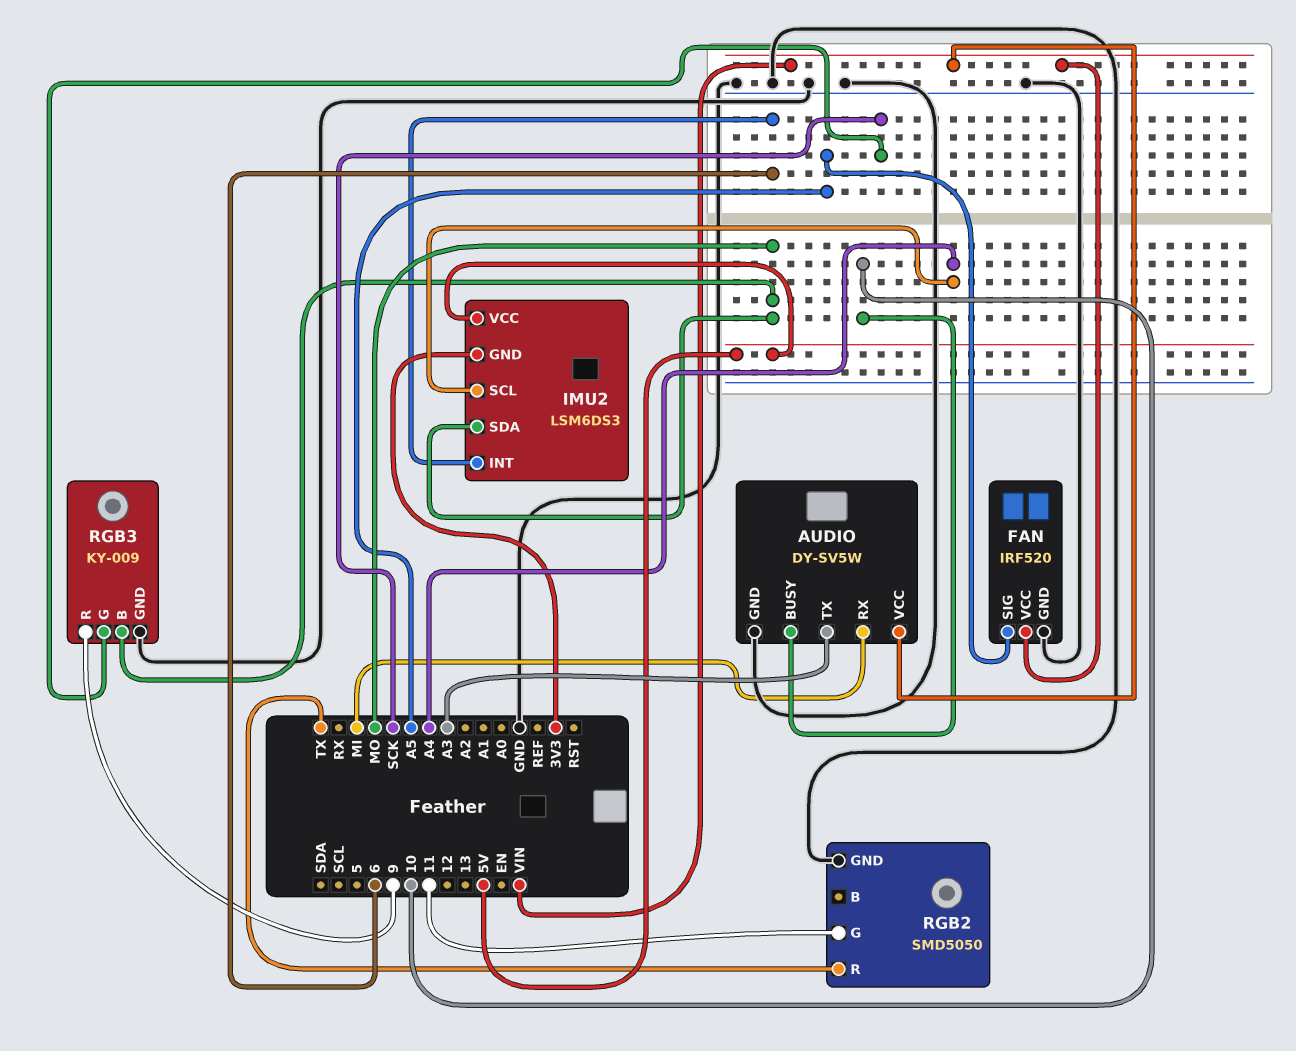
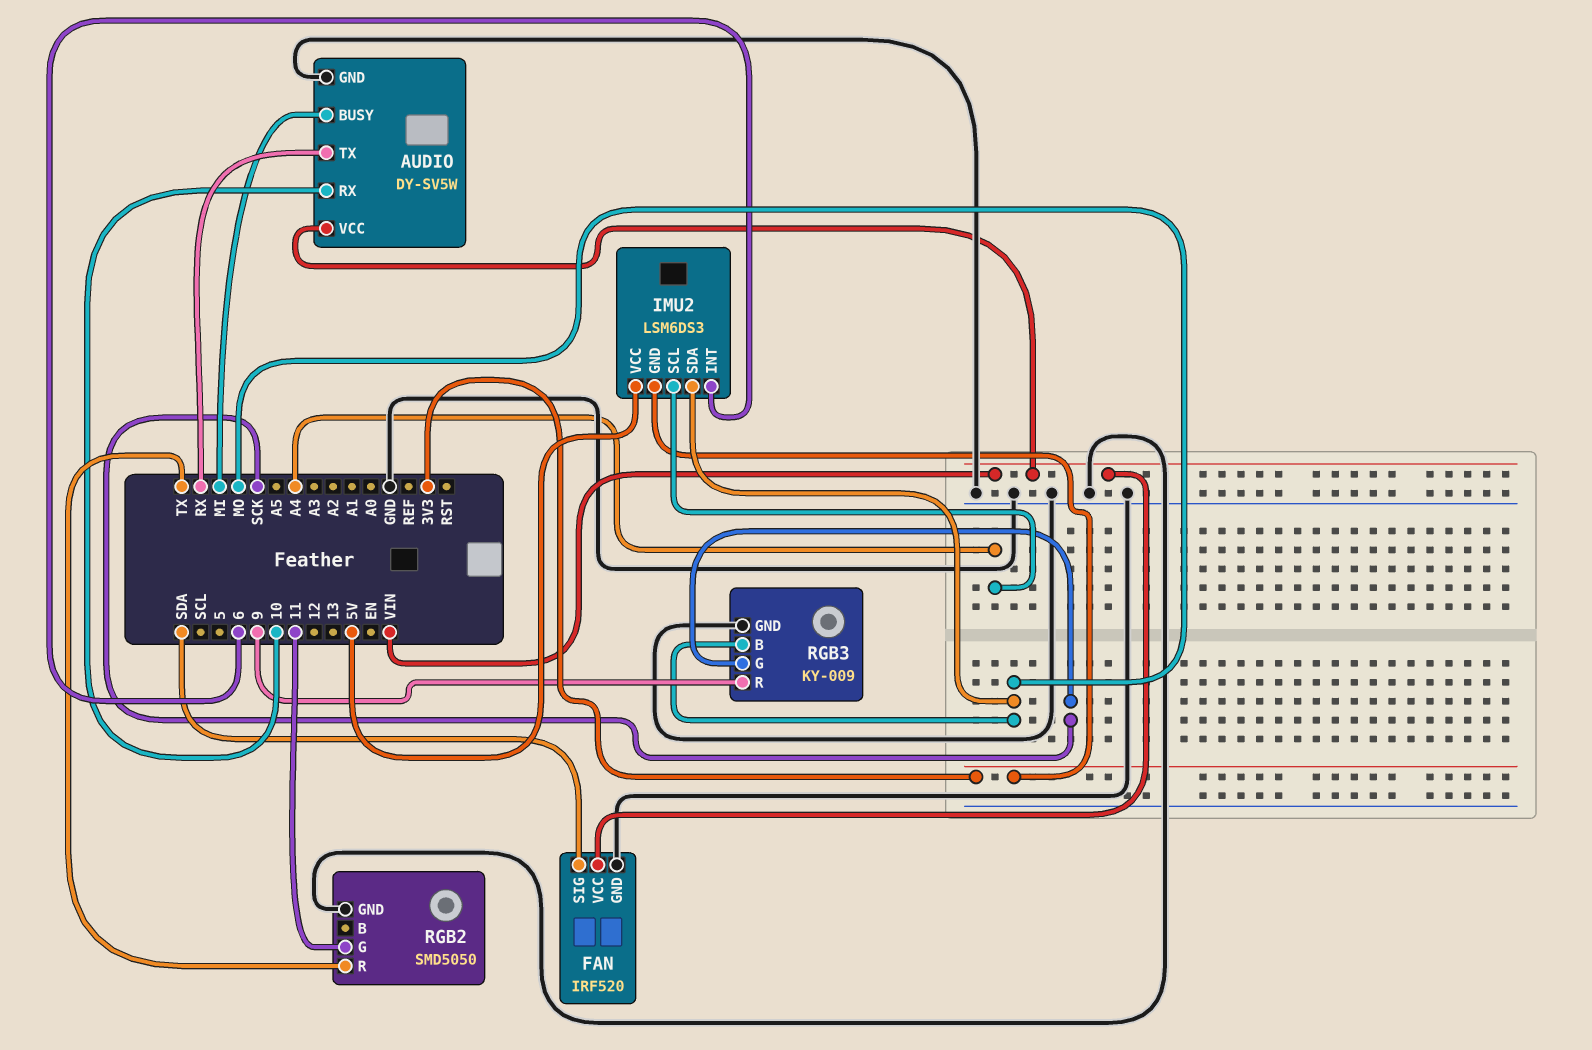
AUDIO pin BUSY: 10 -> MI
AUDIO pin RX: MI -> 10
AUDIO pin TX: A3 -> RX
FAN pin SIG: A5 -> SDA

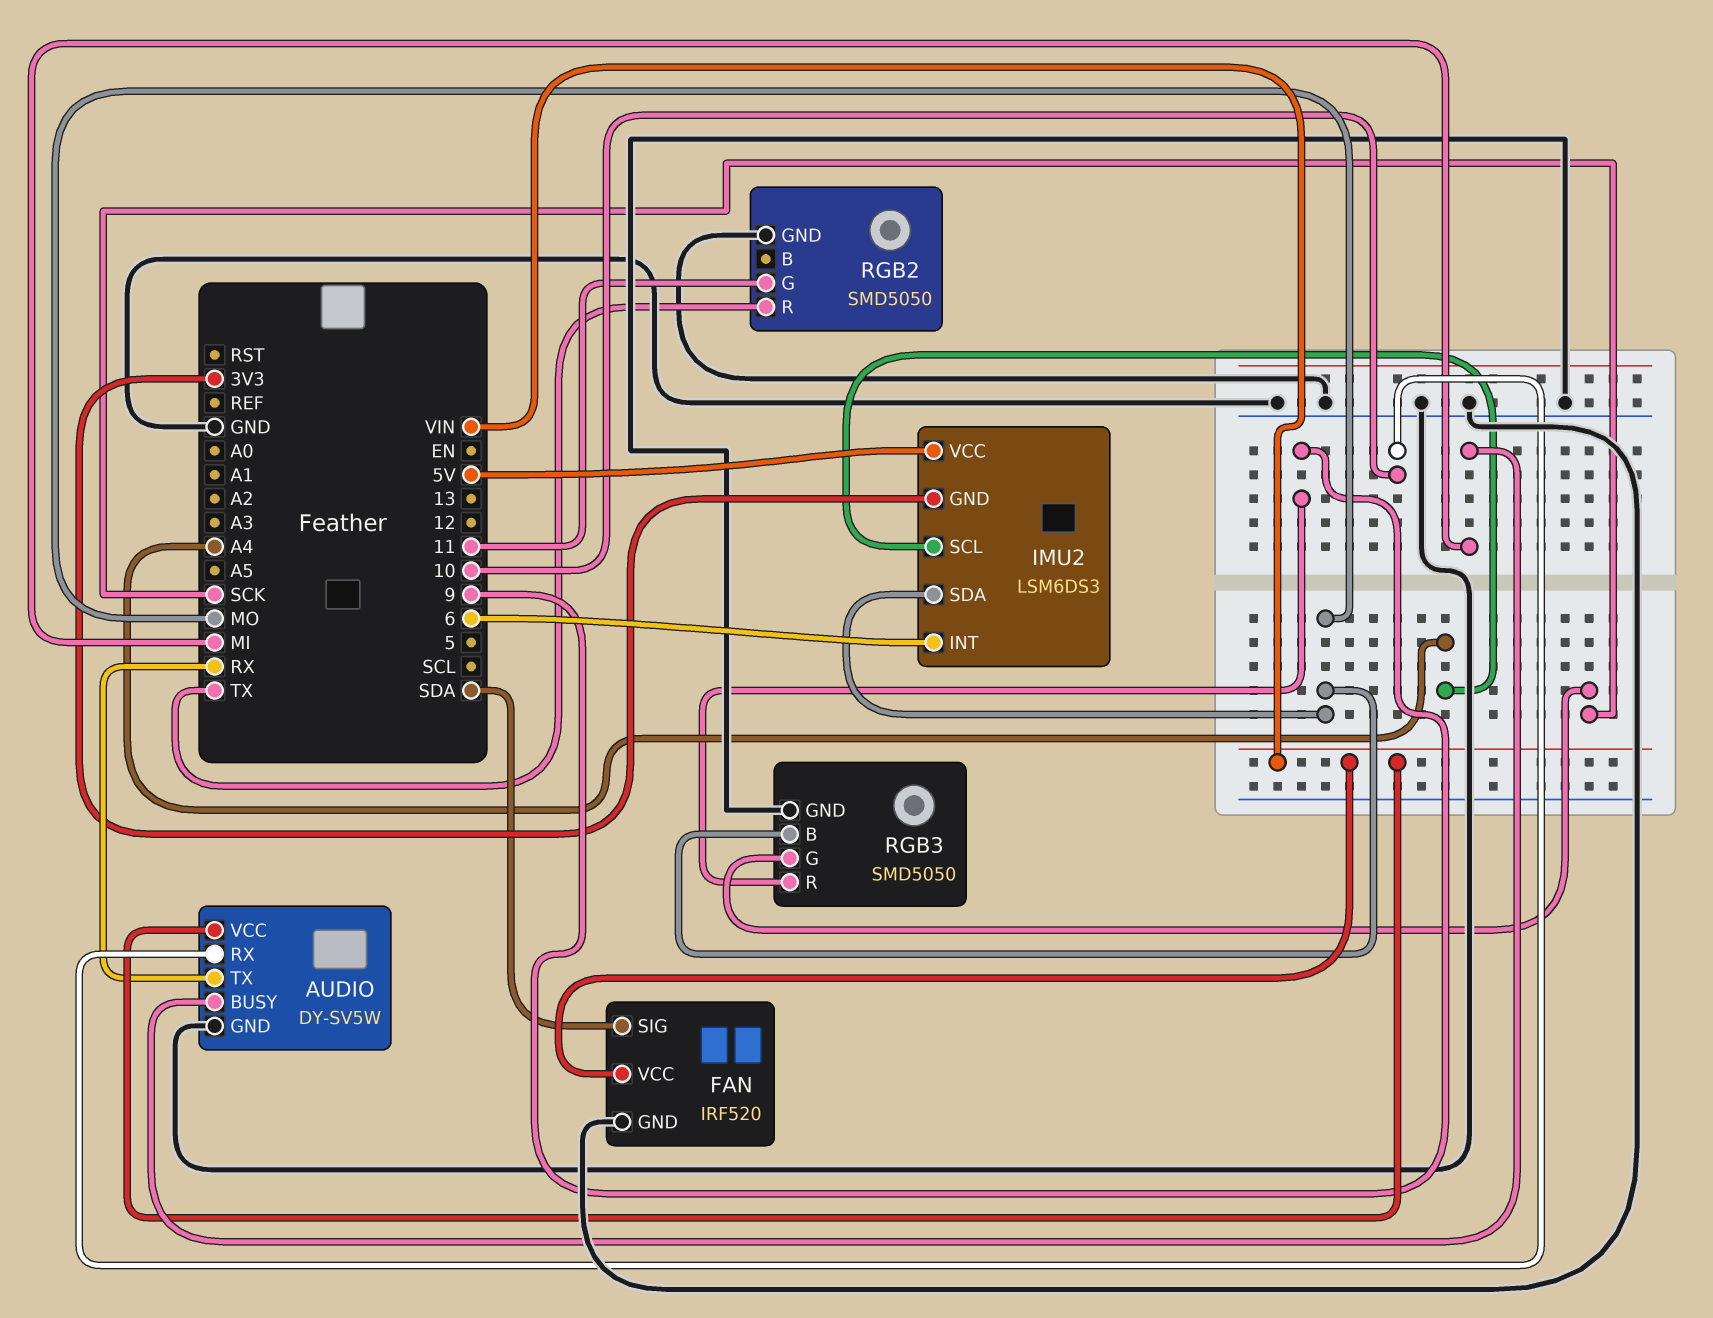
RGB3: KY-009 -> SMD5050

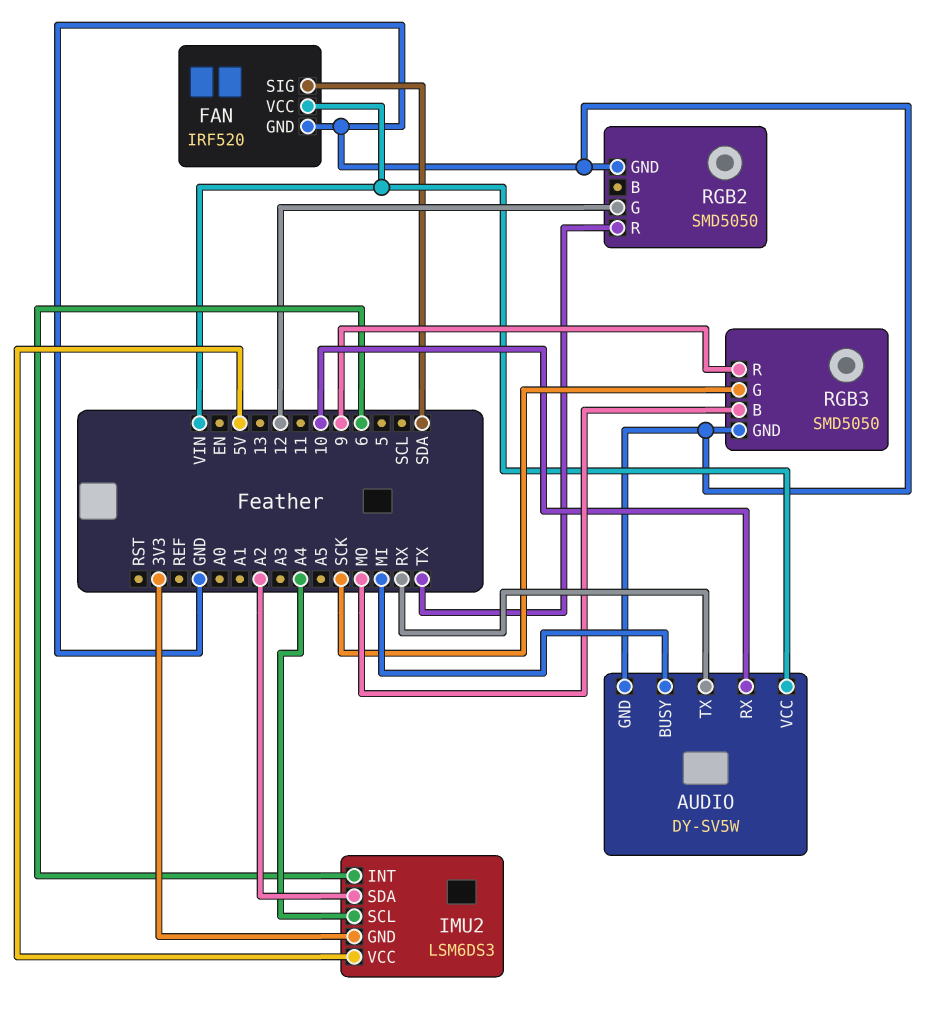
IMU2 pin SDA: MO -> A2
RGB2 pin G: 11 -> 12

